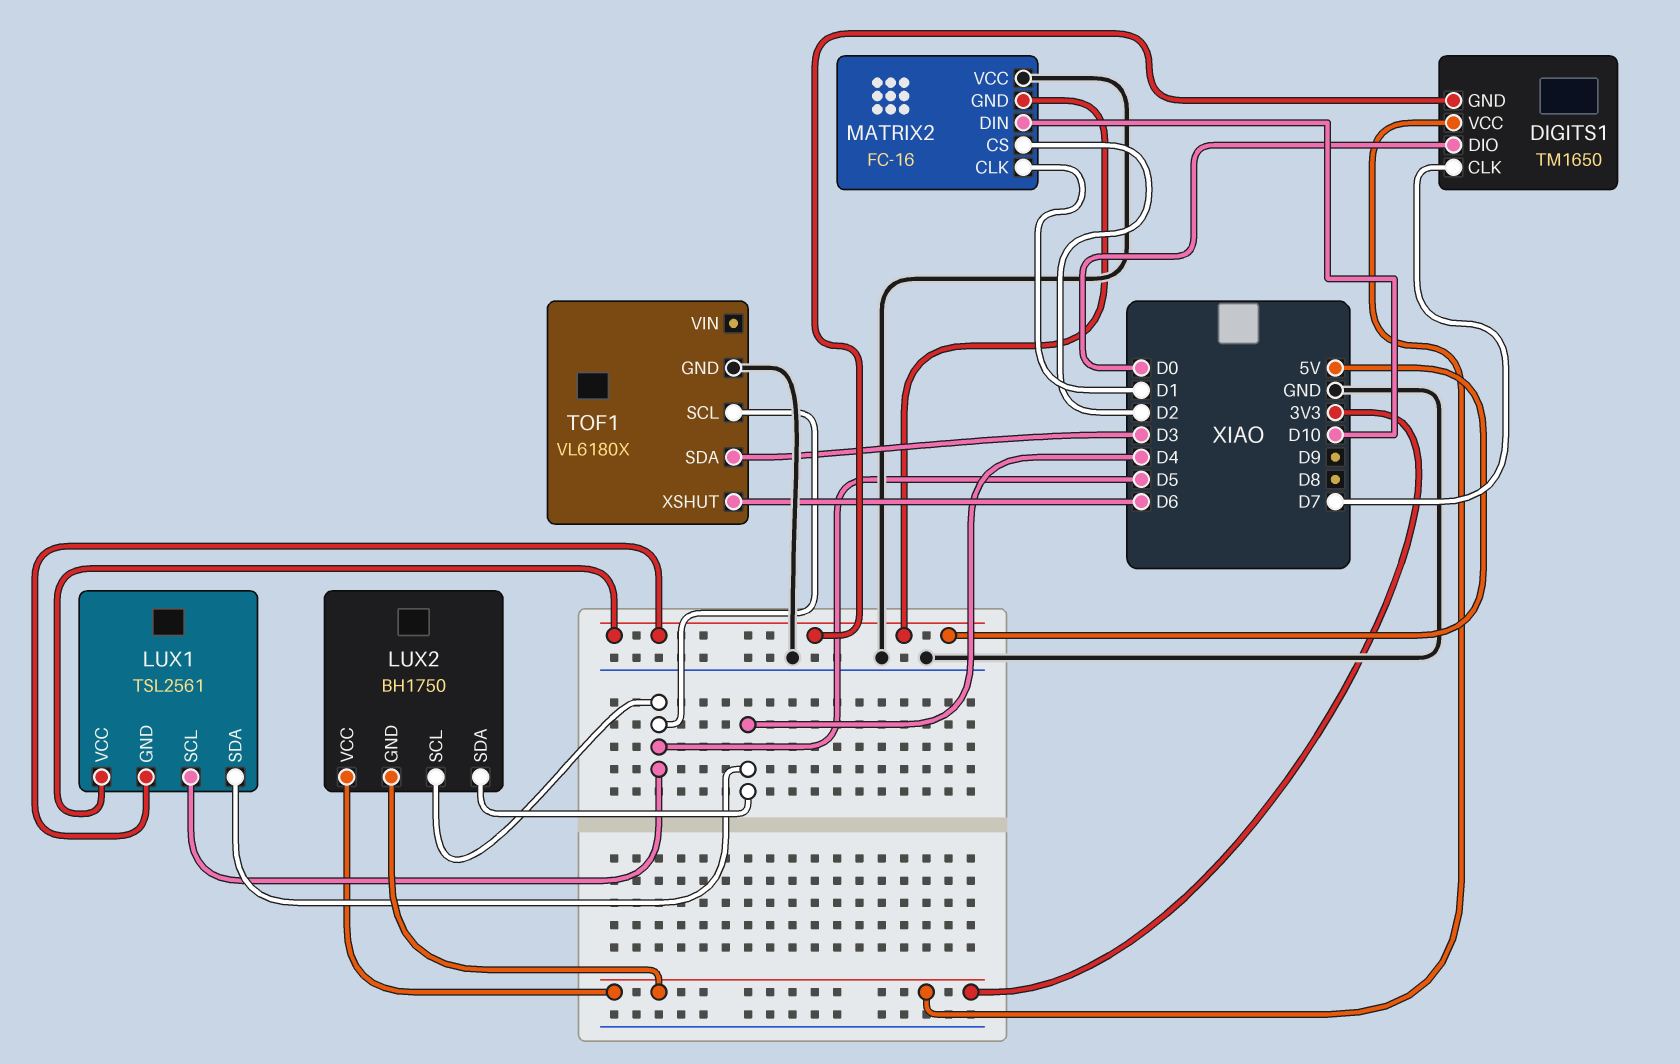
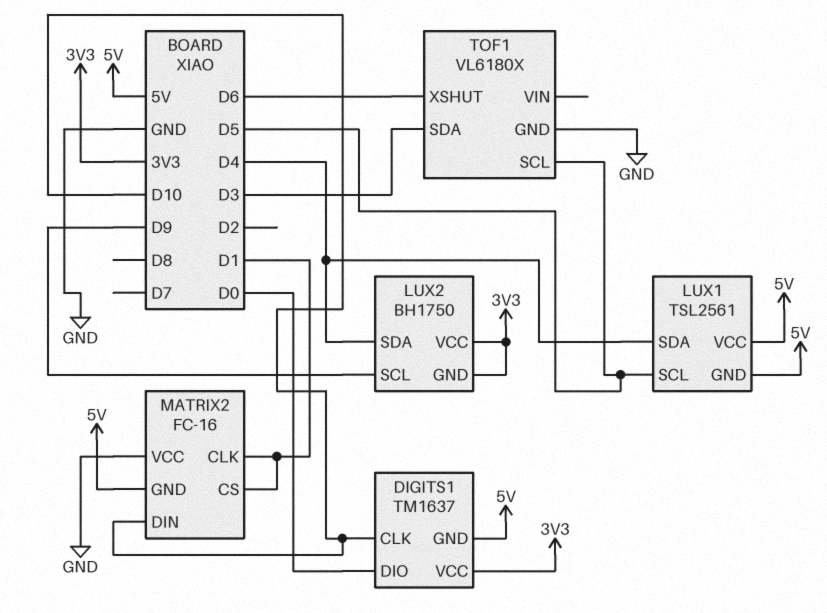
DIGITS1: TM1650 -> TM1637
DIGITS1 pin CLK: D7 -> D10
LUX2 pin SCL: D5 -> D9
MATRIX2 pin CS: D2 -> D1

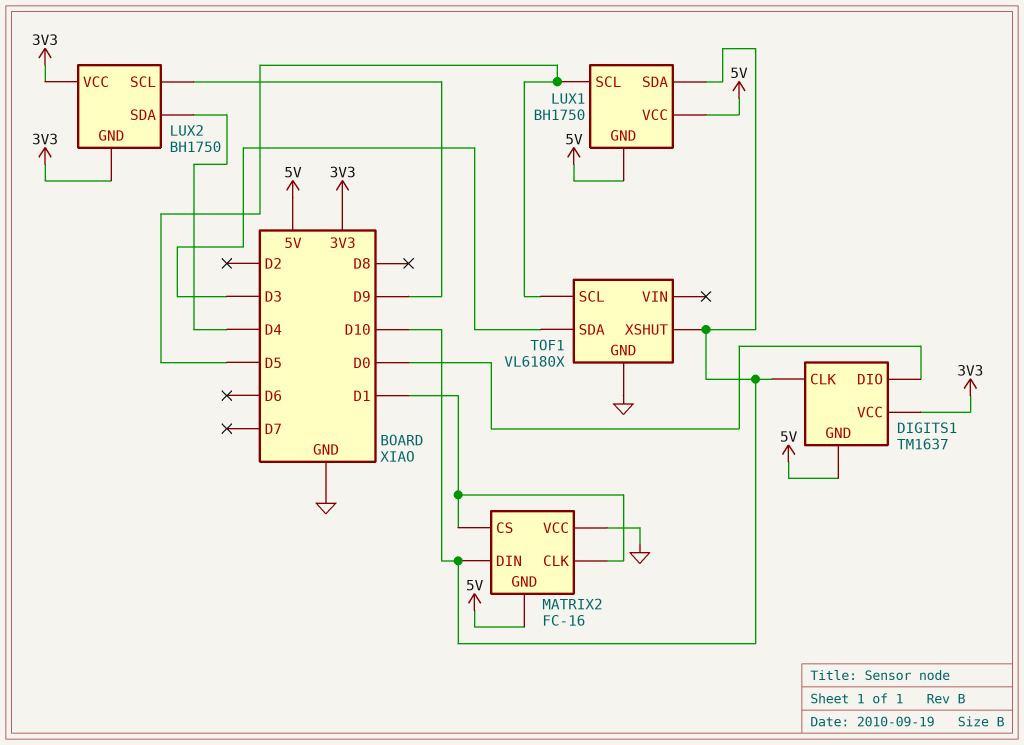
LUX1: TSL2561 -> BH1750
LUX1 pin SDA: D4 -> D10
TOF1 pin XSHUT: D6 -> D10

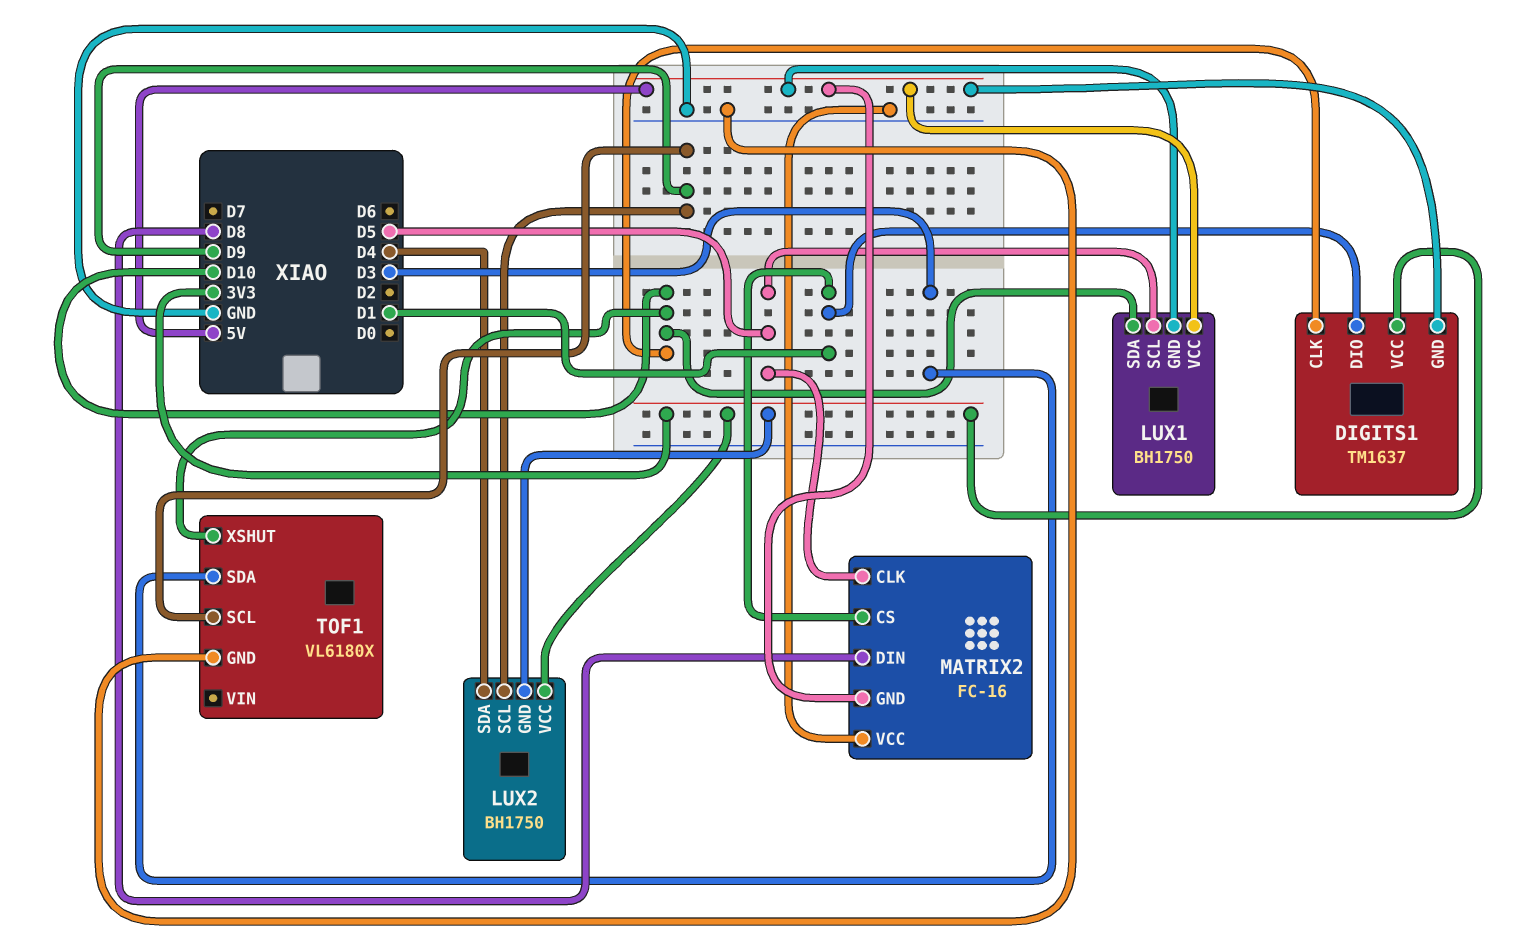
DIGITS1 pin DIO: D0 -> D1
MATRIX2 pin CLK: D1 -> D5
MATRIX2 pin DIN: D10 -> D8
TOF1 pin SCL: D5 -> D9

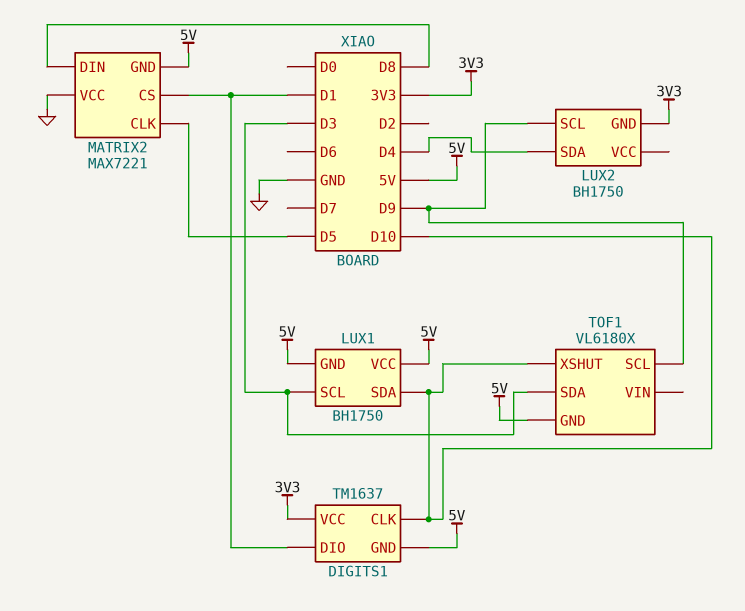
LUX1 pin SCL: D5 -> D3
LUX2 pin VCC: 3V3 -> none
MATRIX2: FC-16 -> MAX7221
TOF1 pin GND: GND -> 5V

